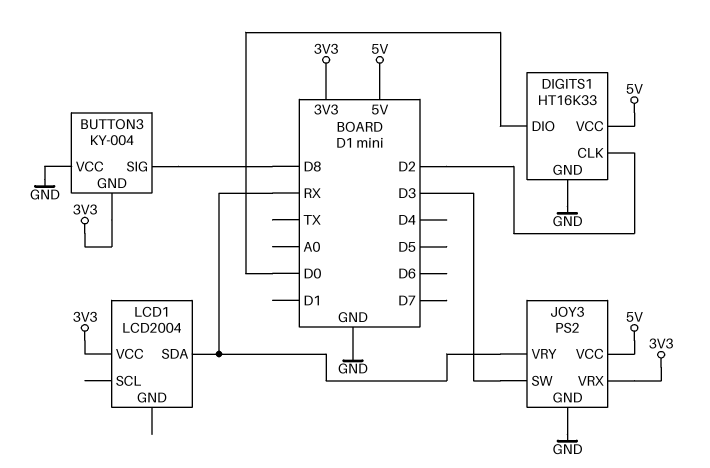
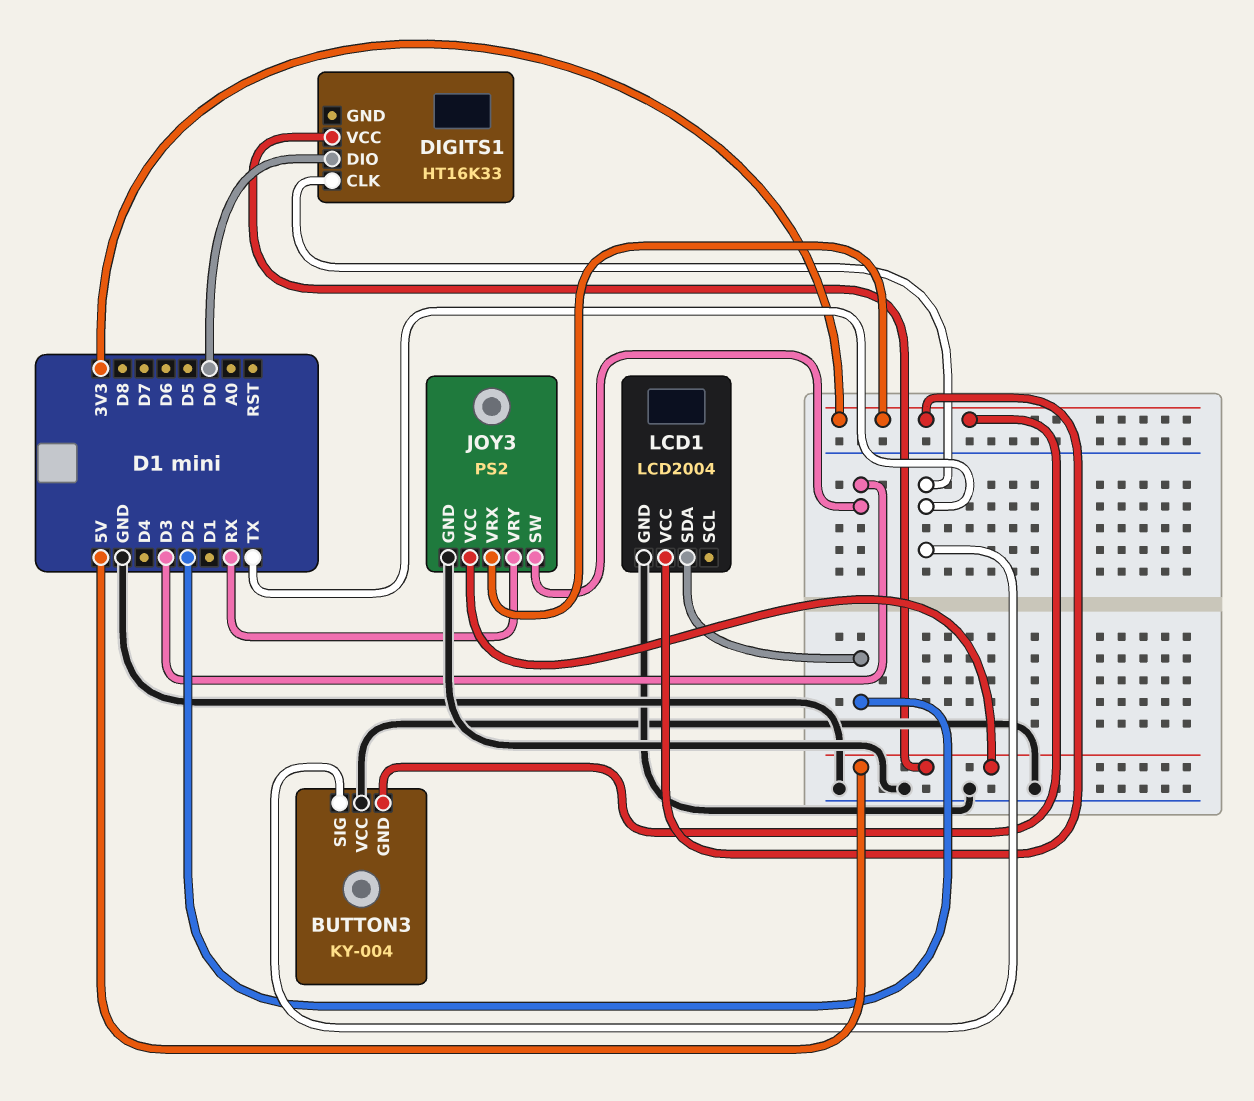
BUTTON3 pin SIG: D8 -> TX
DIGITS1 pin CLK: D2 -> TX
DIGITS1 pin GND: GND -> none
LCD1 pin GND: none -> GND
LCD1 pin SDA: RX -> D2

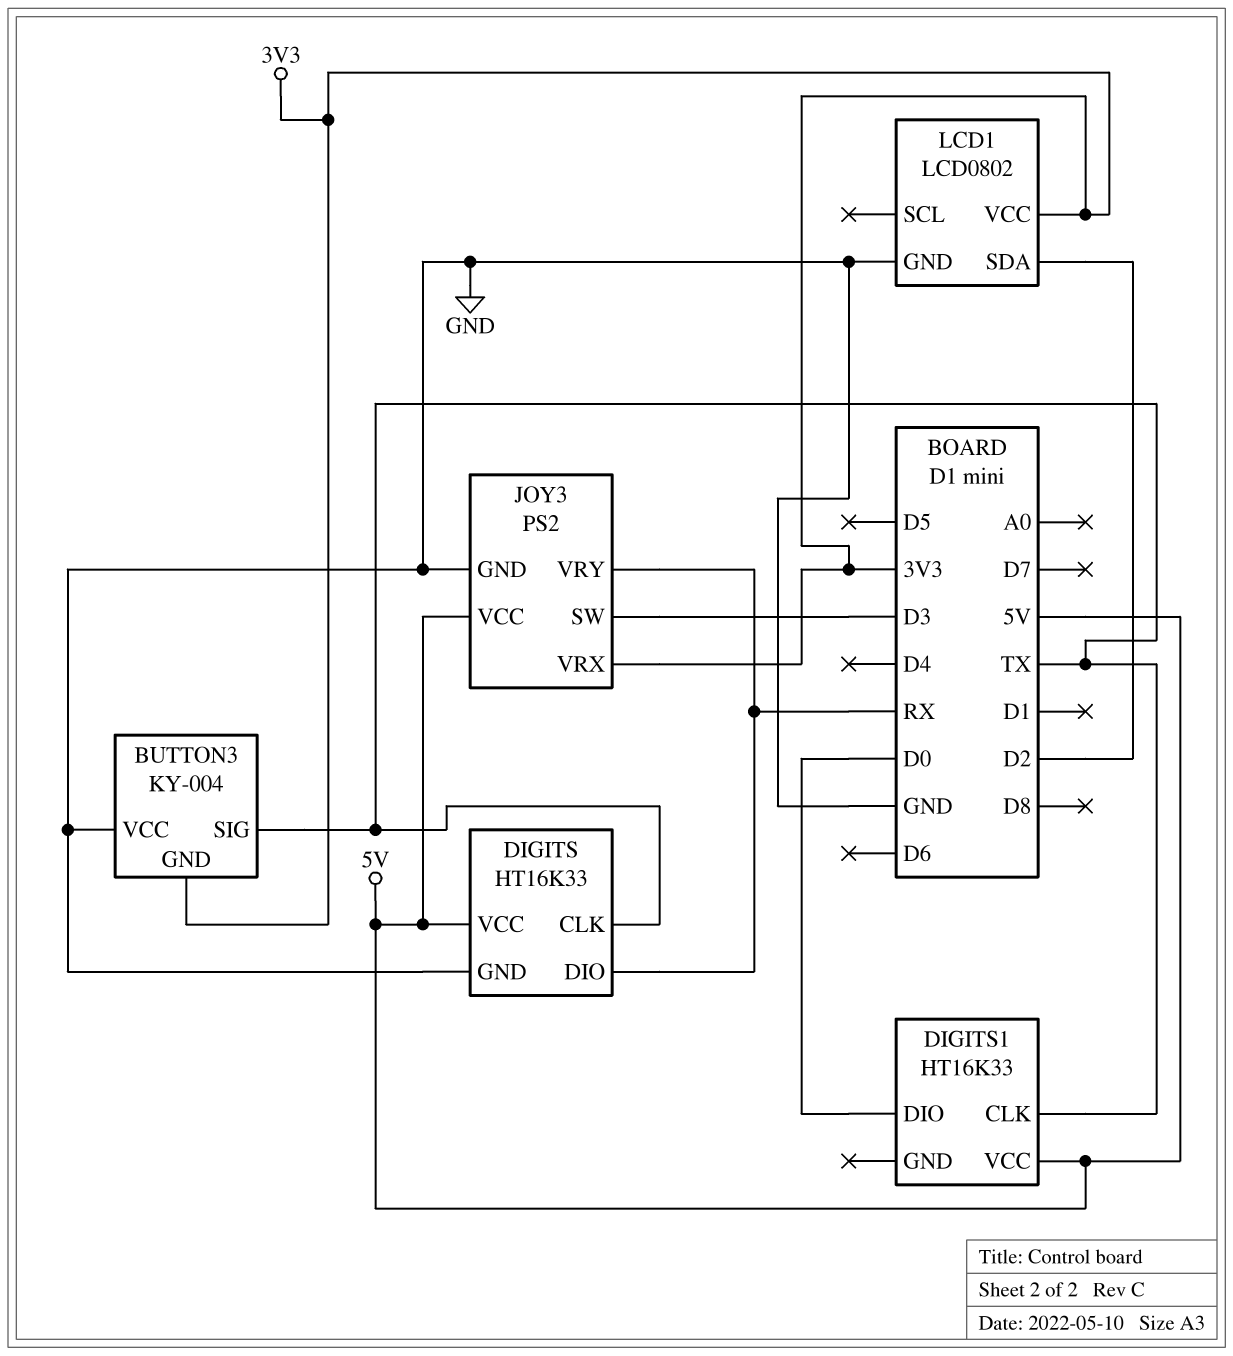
DIGITS: none -> HT16K33
DIGITS pin CLK: none -> TX
DIGITS pin DIO: none -> RX
DIGITS pin GND: none -> GND
DIGITS pin VCC: none -> 5V
LCD1: LCD2004 -> LCD0802

